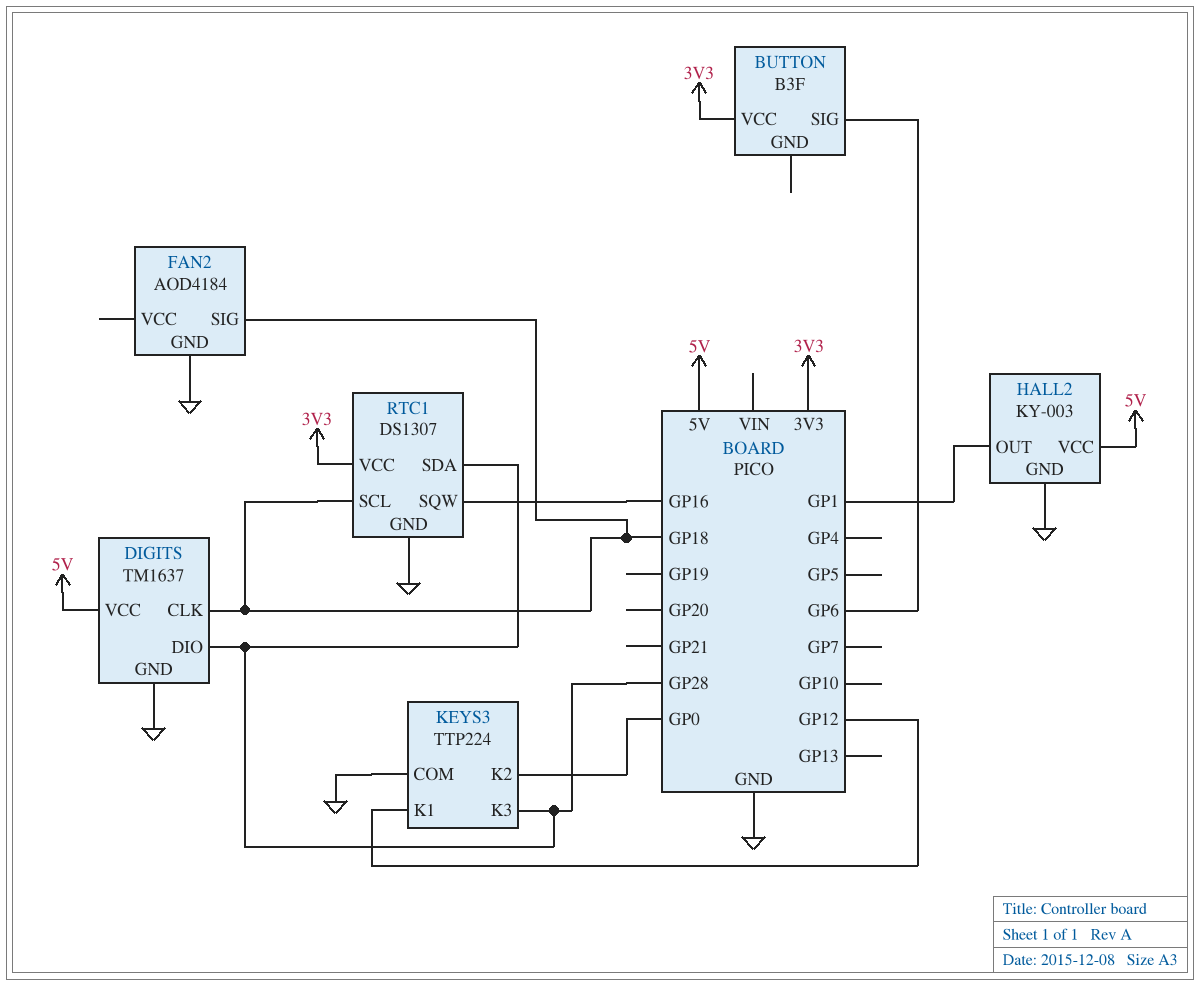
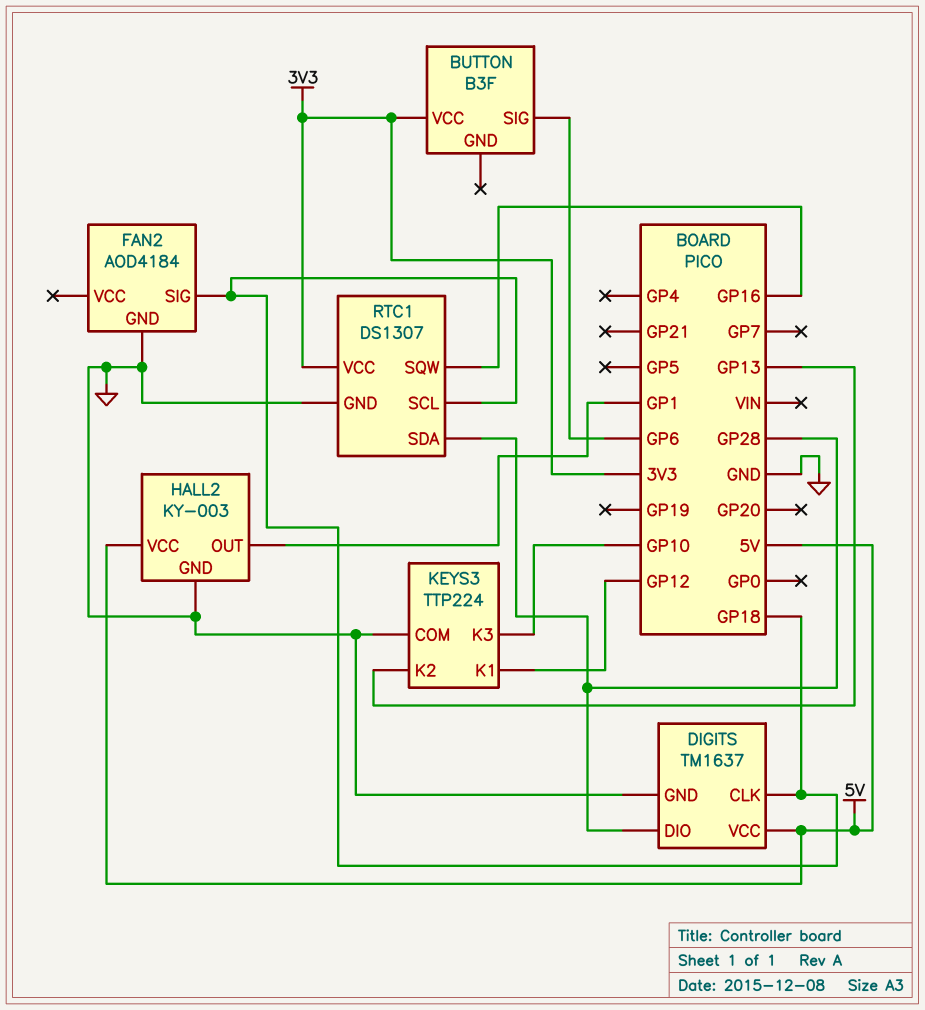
KEYS3 pin K2: GP0 -> GP13
KEYS3 pin K3: GP28 -> GP10

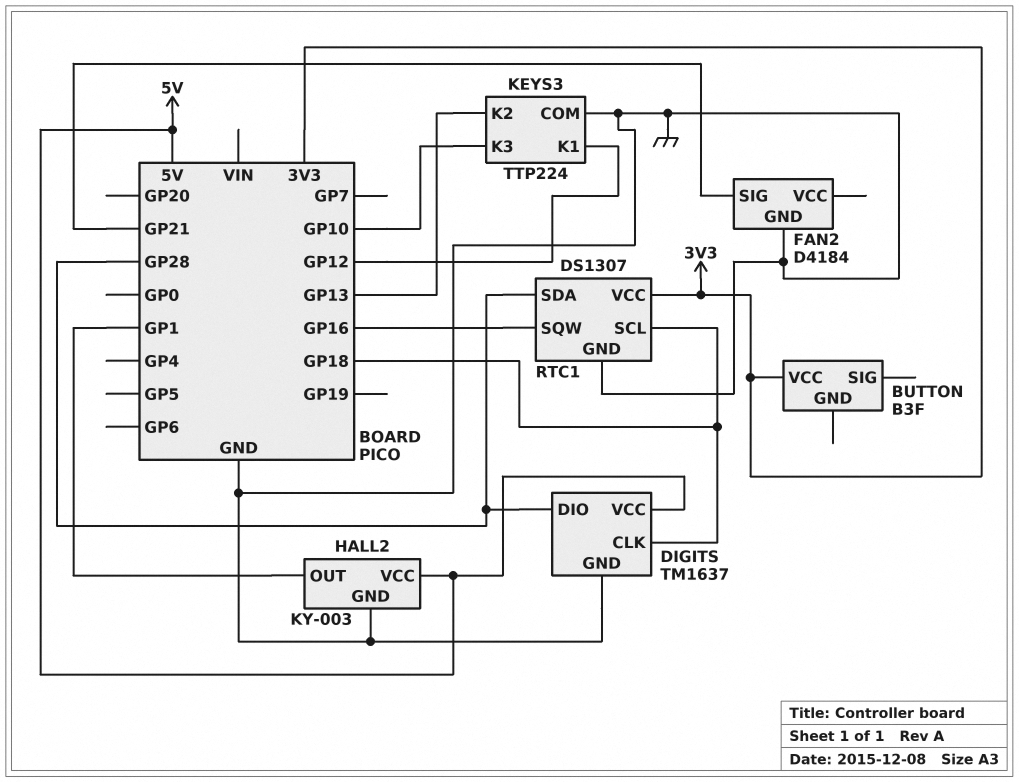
BUTTON pin SIG: GP6 -> none
FAN2: AOD4184 -> D4184
FAN2 pin SIG: GP18 -> GP21

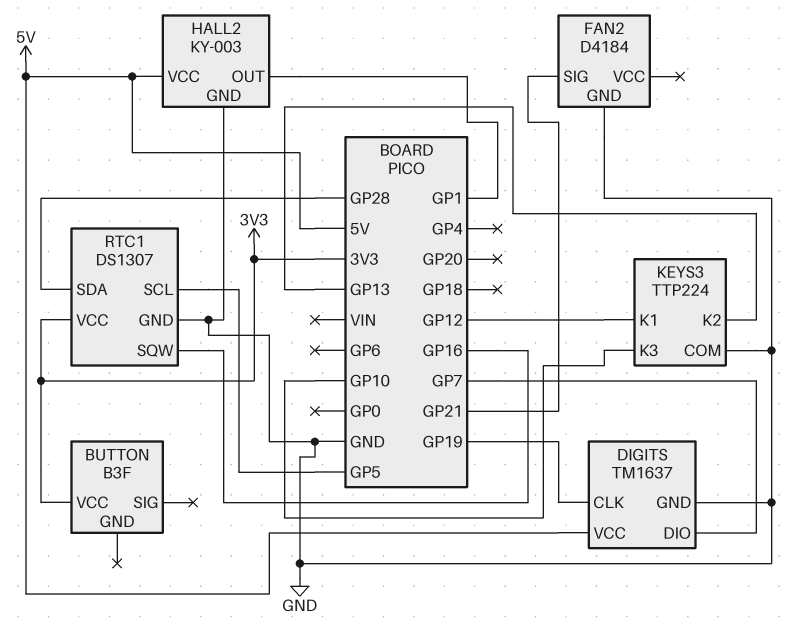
DIGITS pin CLK: GP18 -> GP19
DIGITS pin DIO: GP28 -> GP7
RTC1 pin SCL: GP18 -> GP5

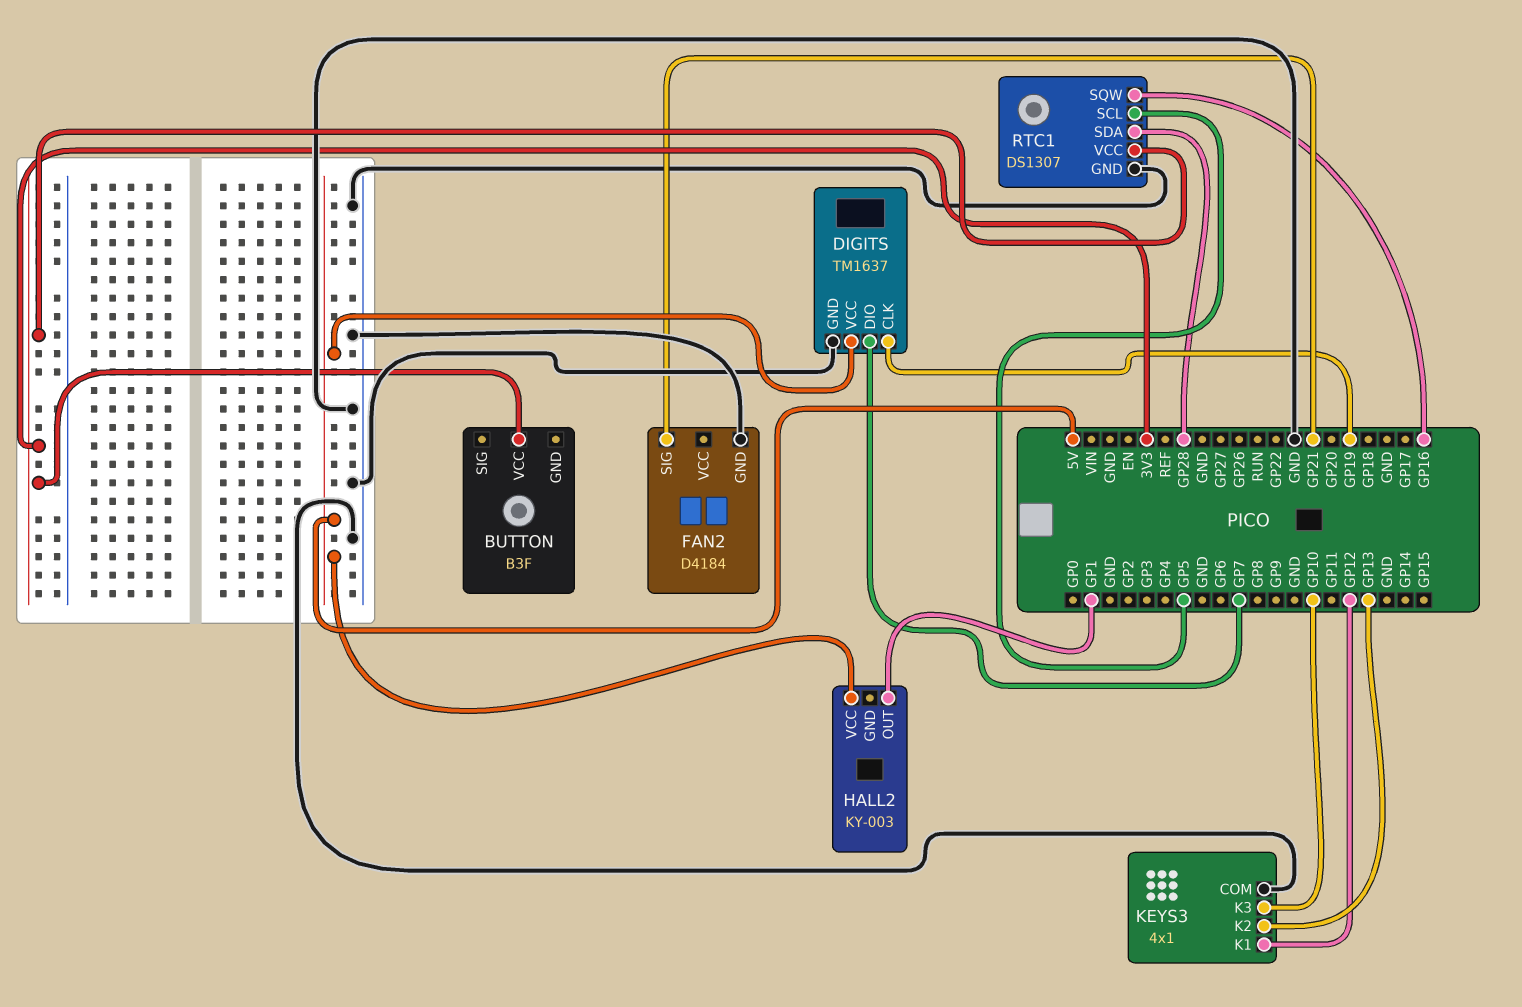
HALL2 pin GND: GND -> none
KEYS3: TTP224 -> 4x1

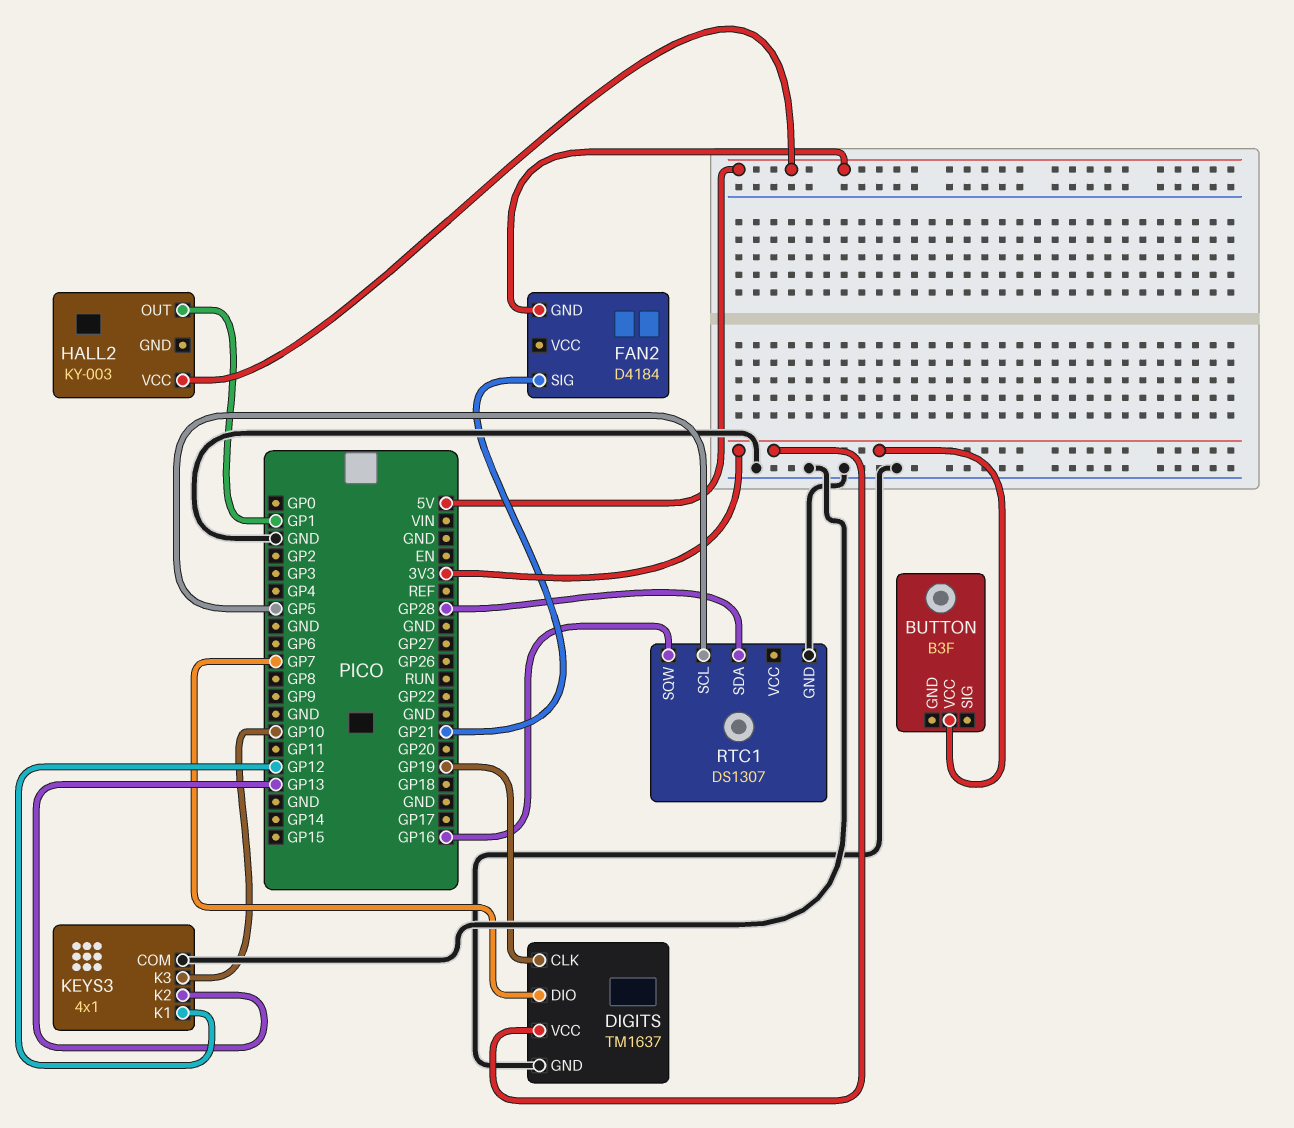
DIGITS pin VCC: 5V -> 3V3
FAN2 pin GND: GND -> 5V
RTC1 pin VCC: 3V3 -> none

